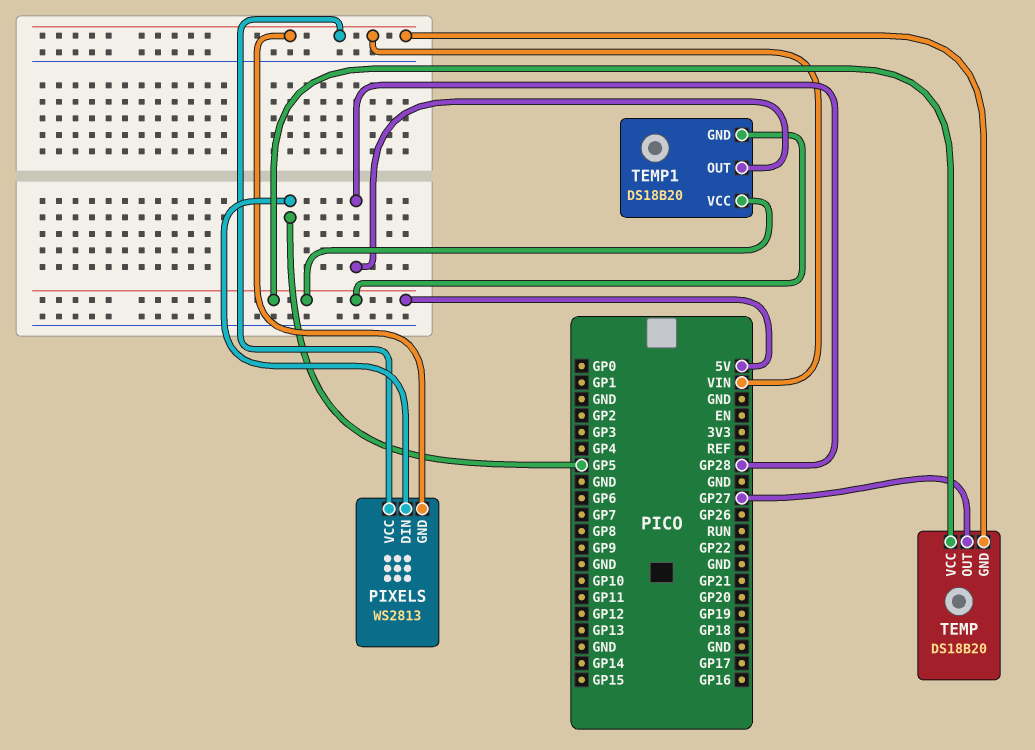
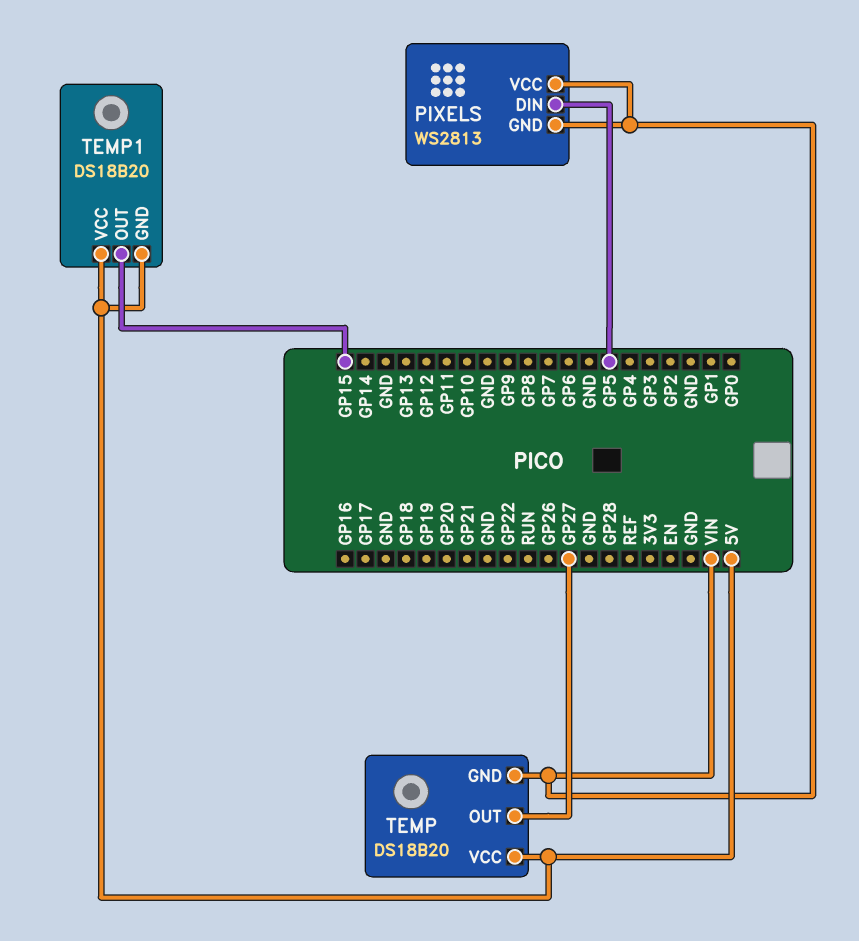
TEMP1 pin OUT: GP28 -> GP15

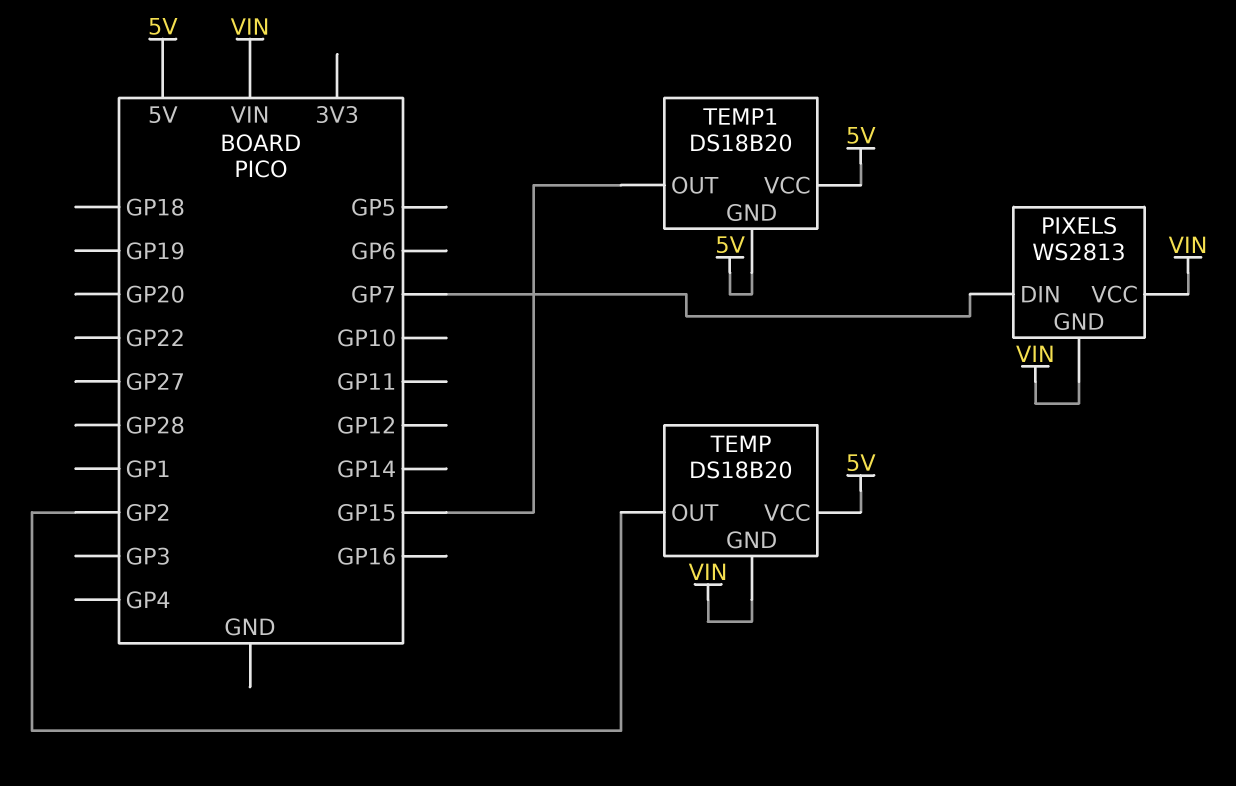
PIXELS pin DIN: GP5 -> GP7
TEMP pin OUT: GP27 -> GP2

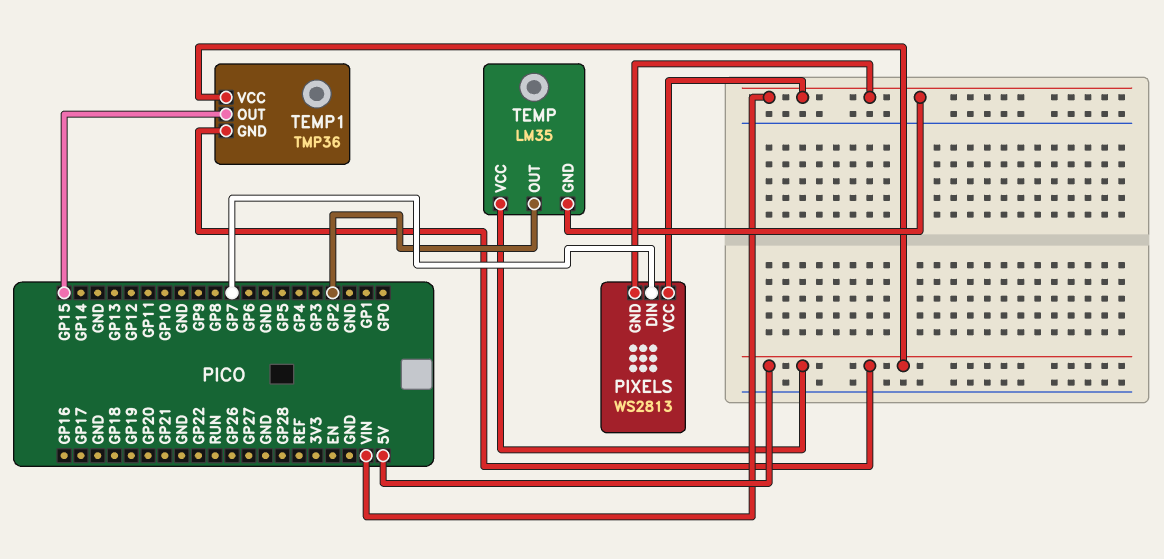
TEMP: DS18B20 -> LM35
TEMP1: DS18B20 -> TMP36

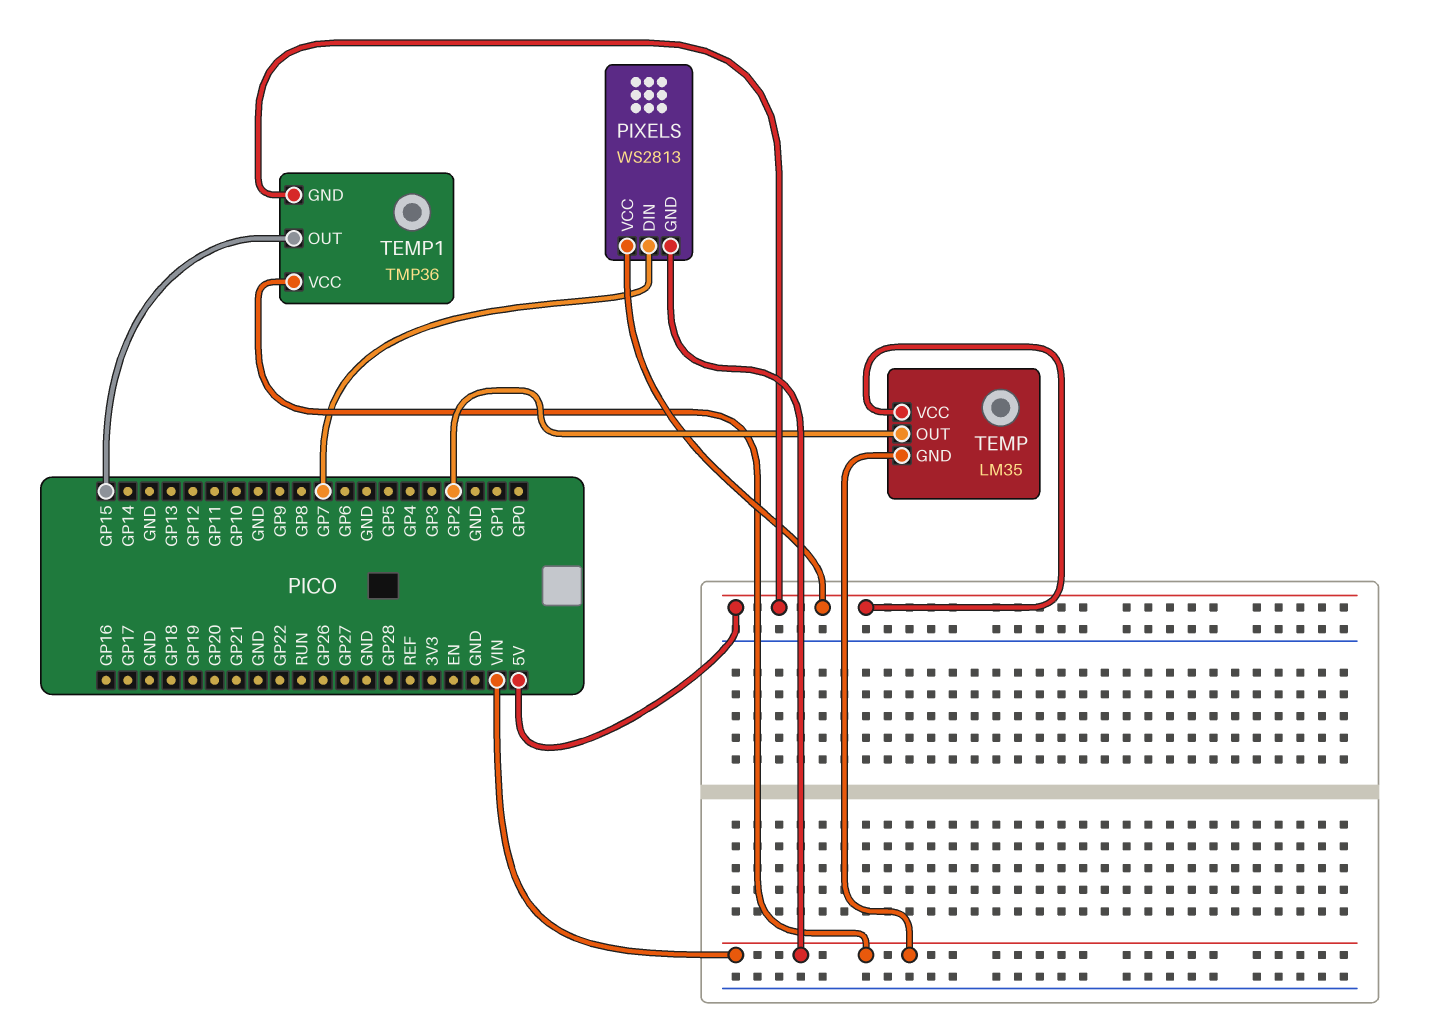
PIXELS pin VCC: VIN -> 5V
TEMP1 pin VCC: 5V -> VIN

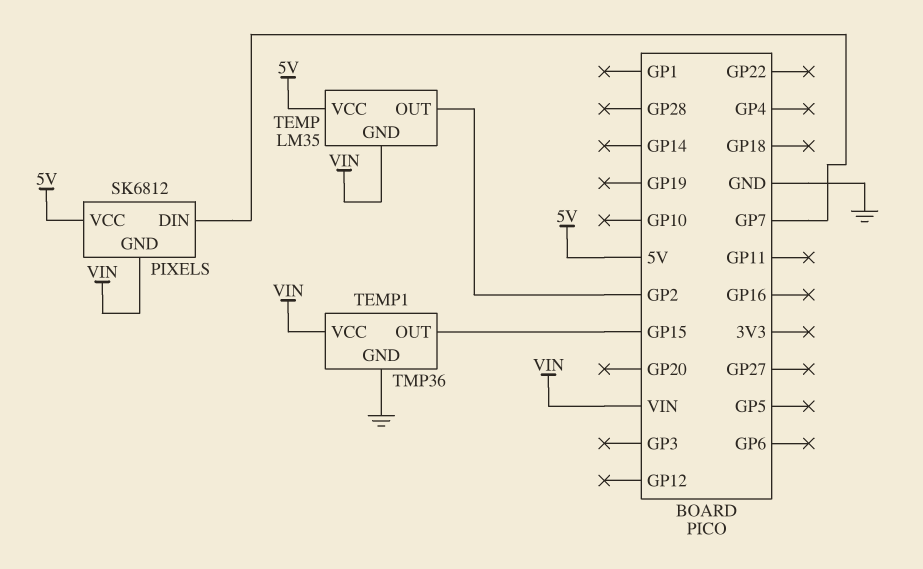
PIXELS: WS2813 -> SK6812
TEMP1 pin GND: 5V -> GND

